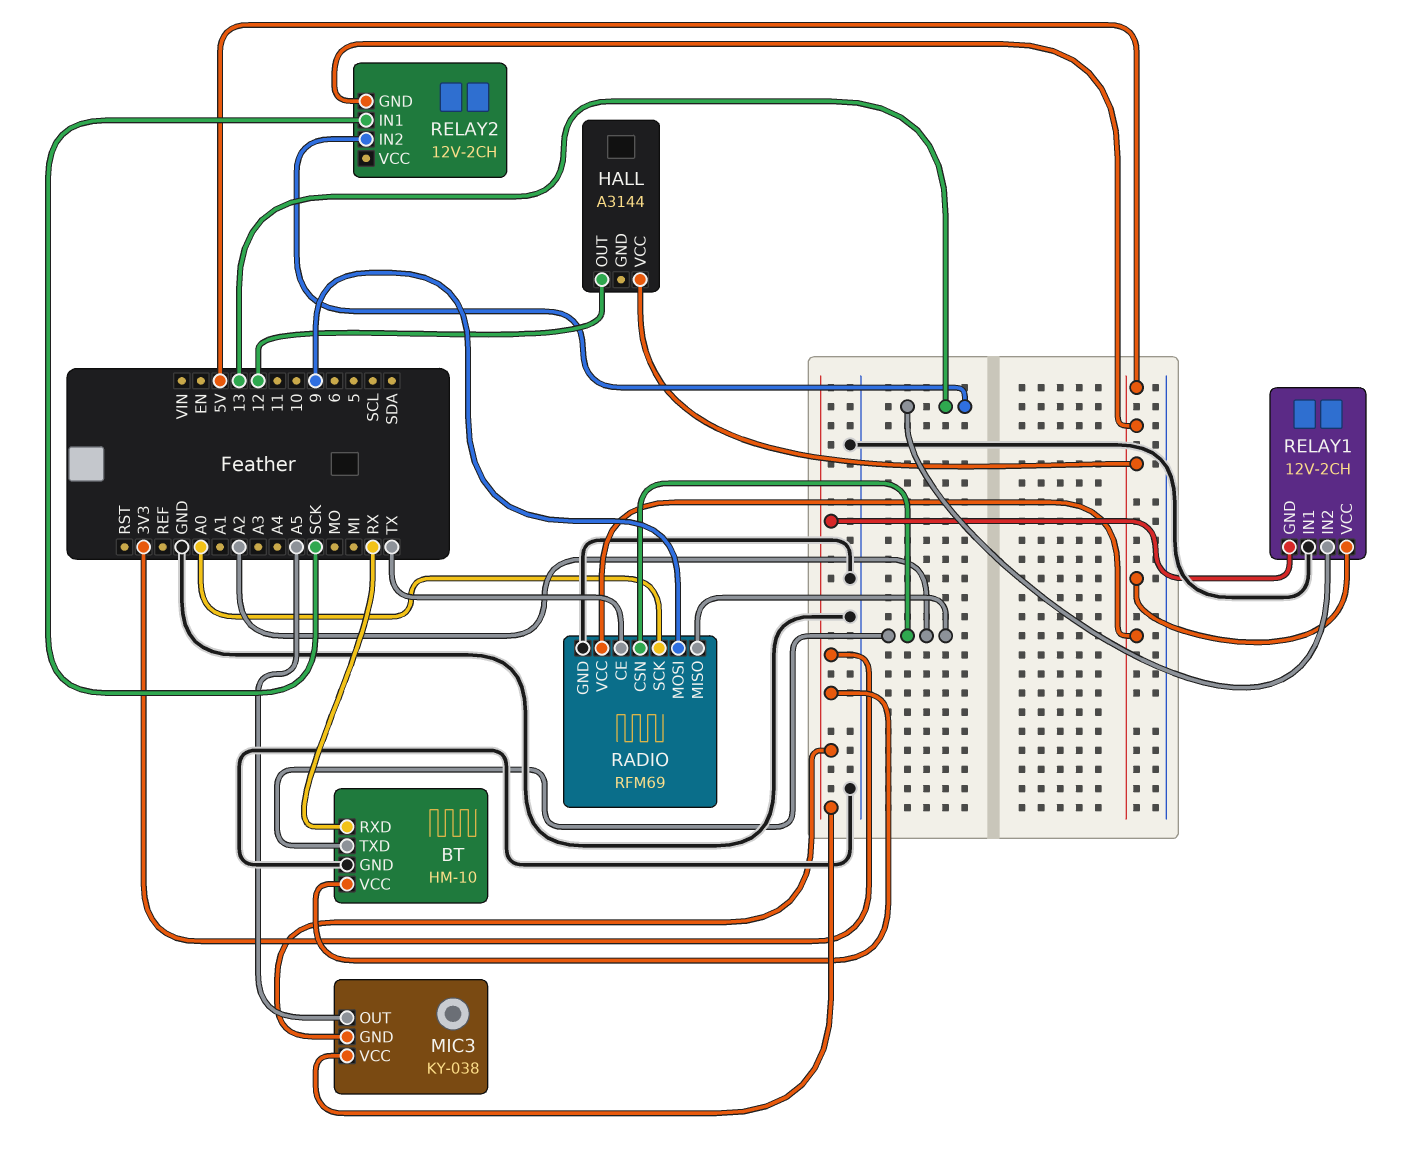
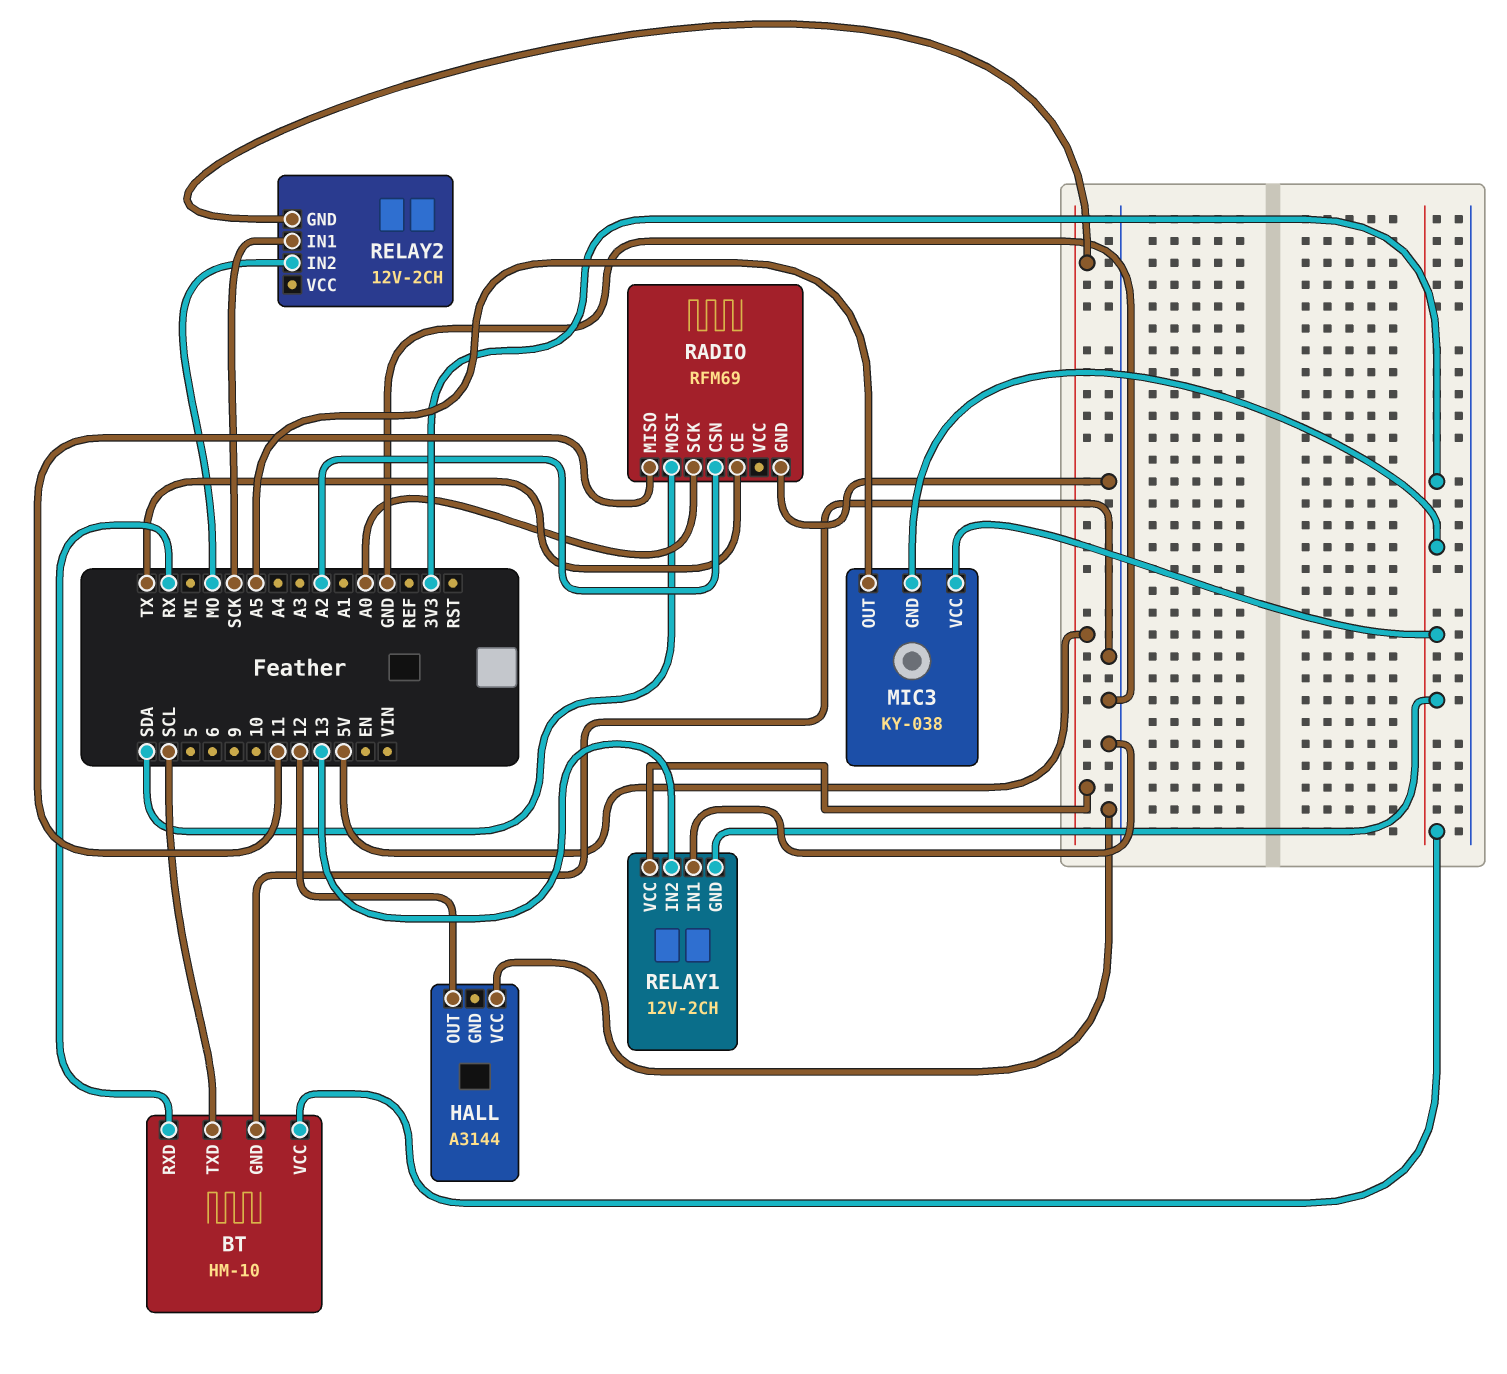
BT pin TXD: A2 -> SCL
HALL pin VCC: 5V -> GND
RADIO pin MISO: A2 -> 11
RADIO pin MOSI: 9 -> SDA
RADIO pin VCC: 5V -> none
RELAY2 pin IN2: 13 -> MO

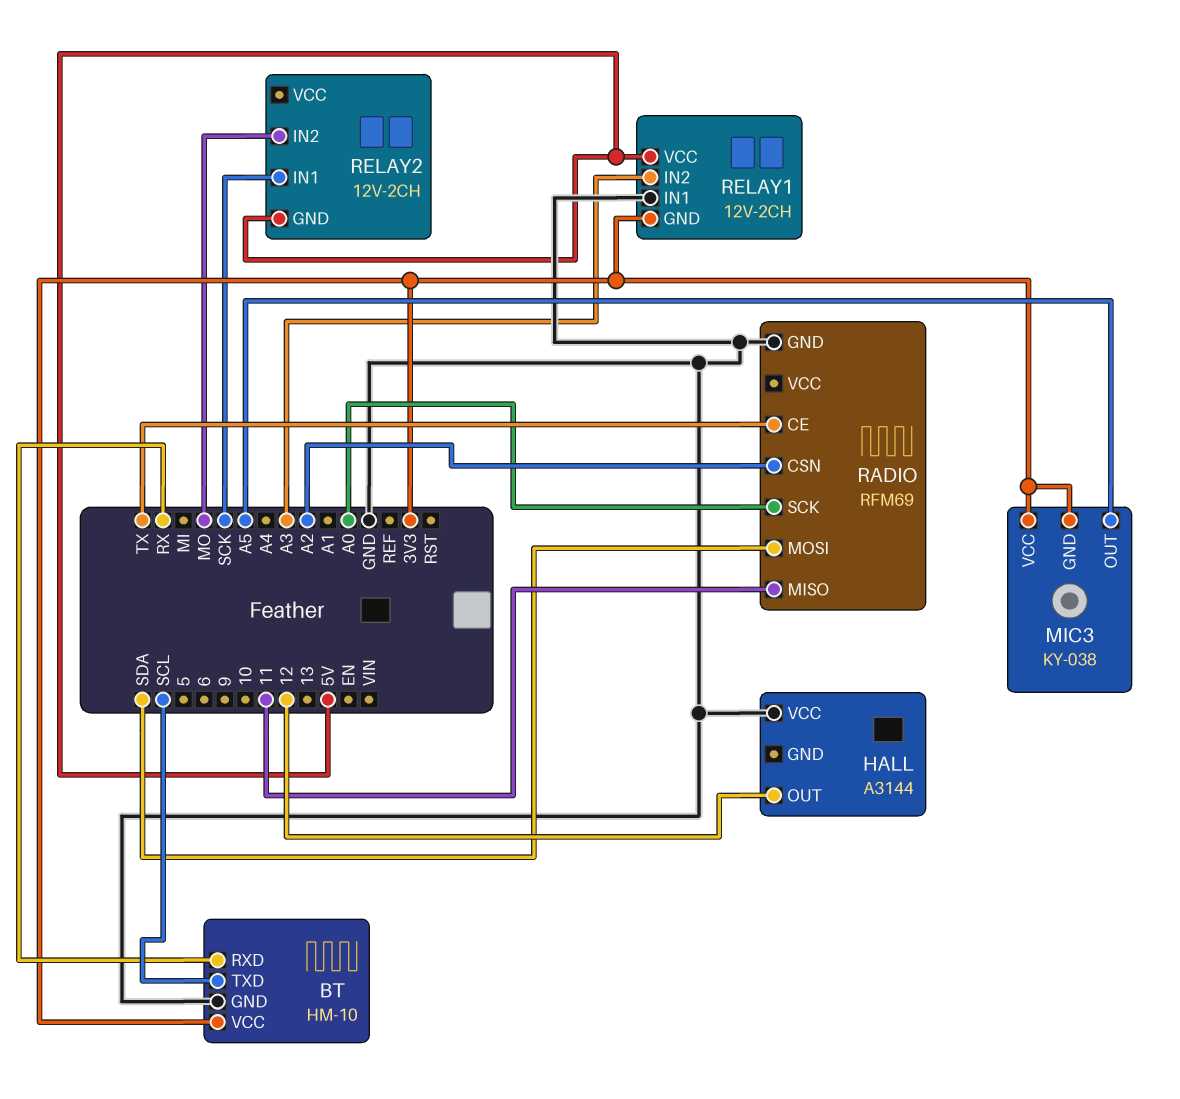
RELAY1 pin IN2: 13 -> A3

